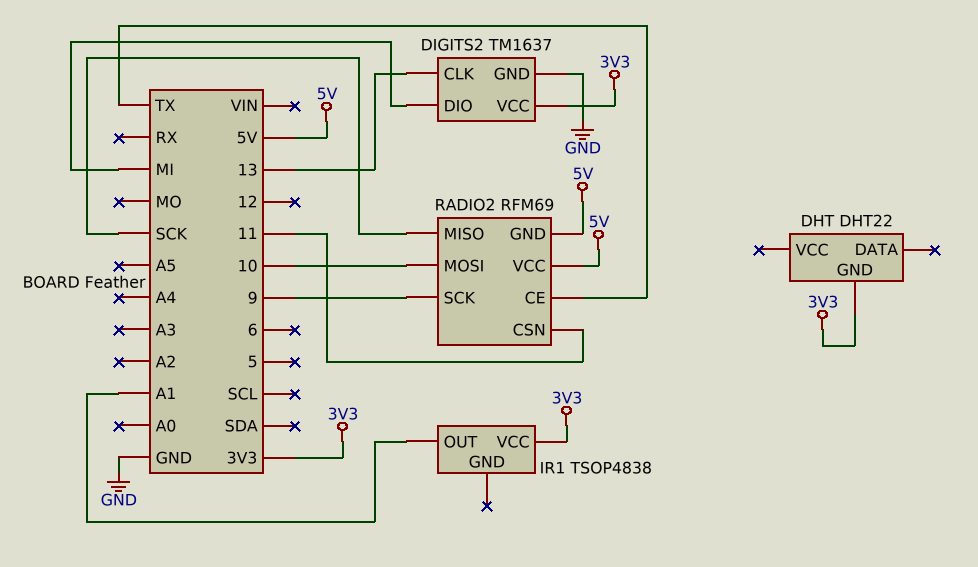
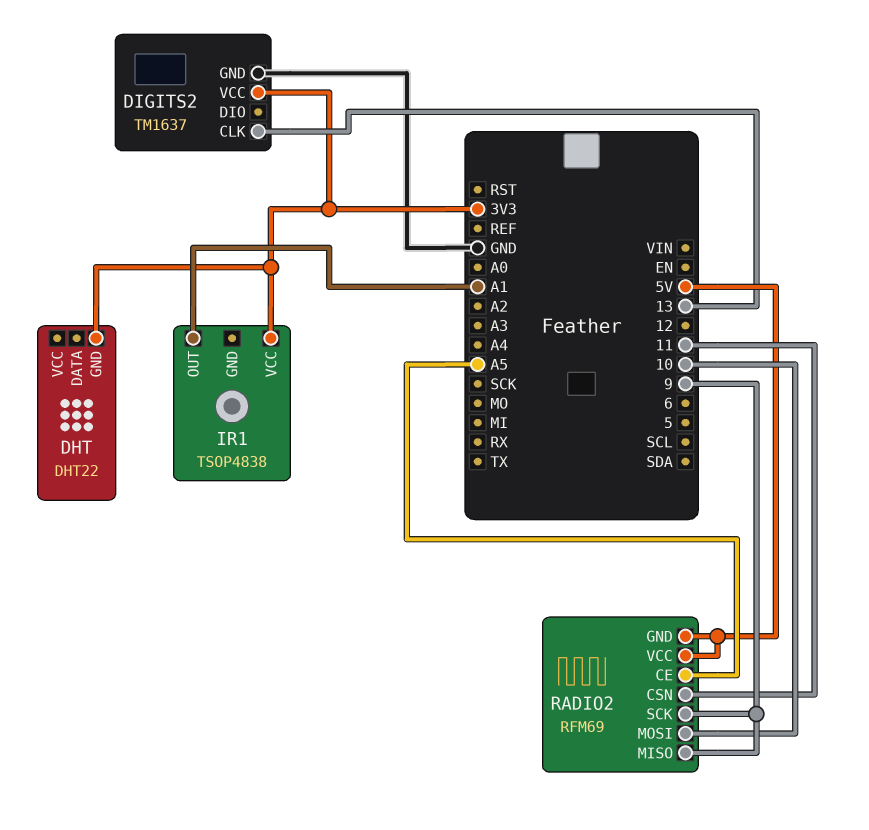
DIGITS2 pin DIO: MI -> none
RADIO2 pin CE: TX -> A5
RADIO2 pin MISO: SCK -> 9

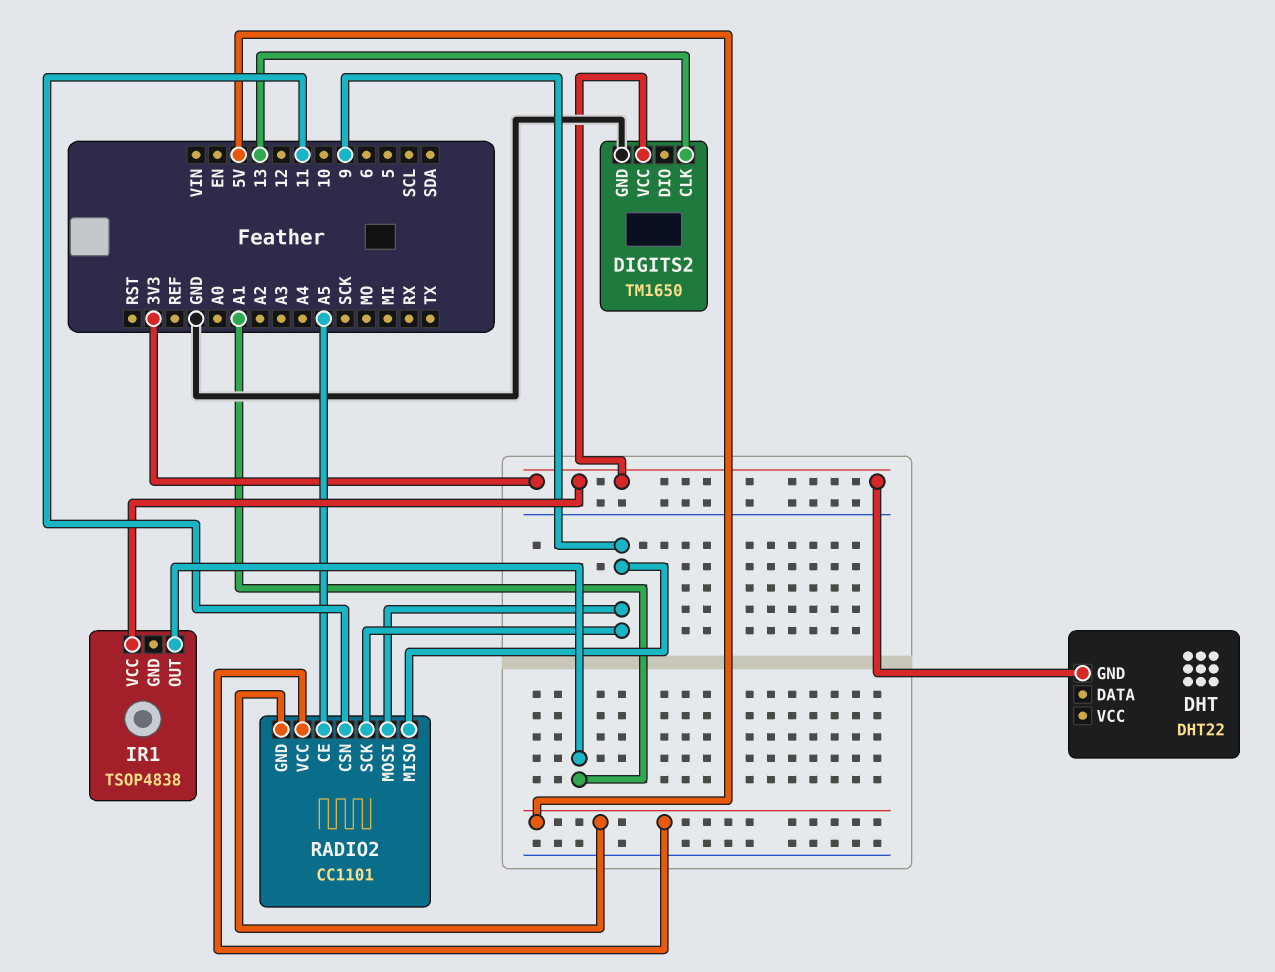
DIGITS2: TM1637 -> TM1650
RADIO2: RFM69 -> CC1101
RADIO2 pin MOSI: 10 -> 9

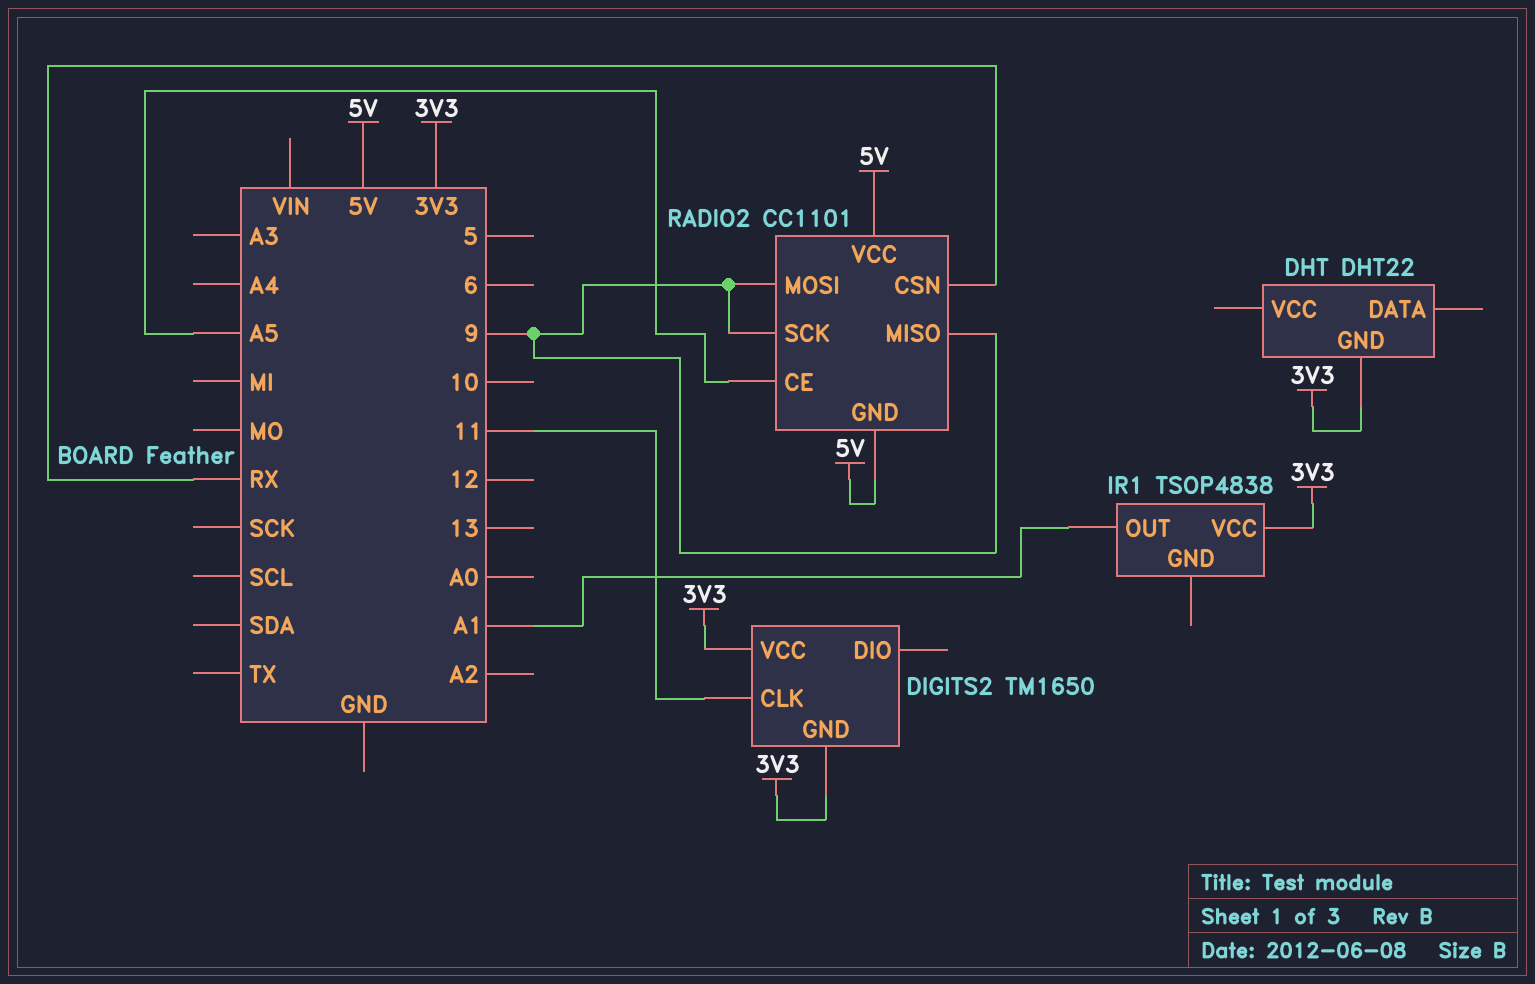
DIGITS2 pin CLK: 13 -> 11
DIGITS2 pin GND: GND -> 3V3
RADIO2 pin CSN: 11 -> RX

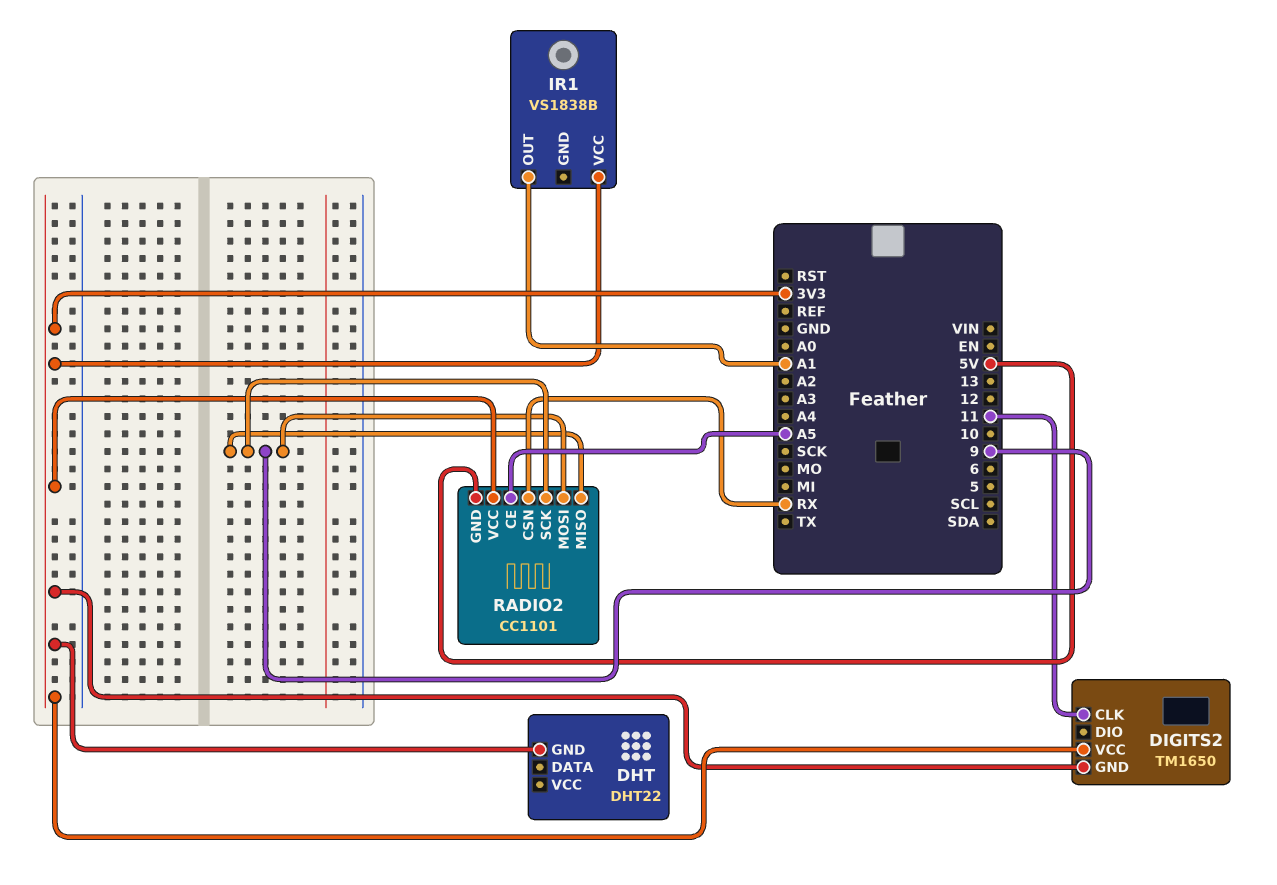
IR1: TSOP4838 -> VS1838B
RADIO2 pin VCC: 5V -> 3V3

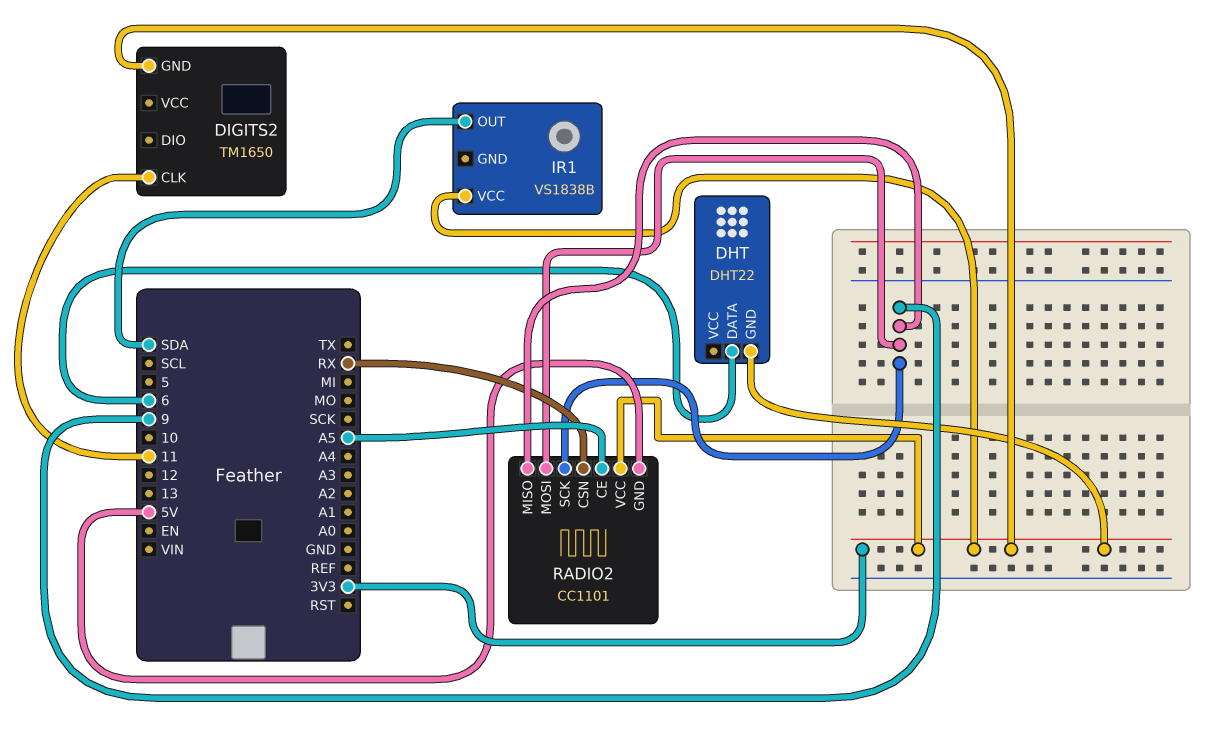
DHT pin DATA: none -> 6
DIGITS2 pin VCC: 3V3 -> none
IR1 pin OUT: A1 -> SDA

